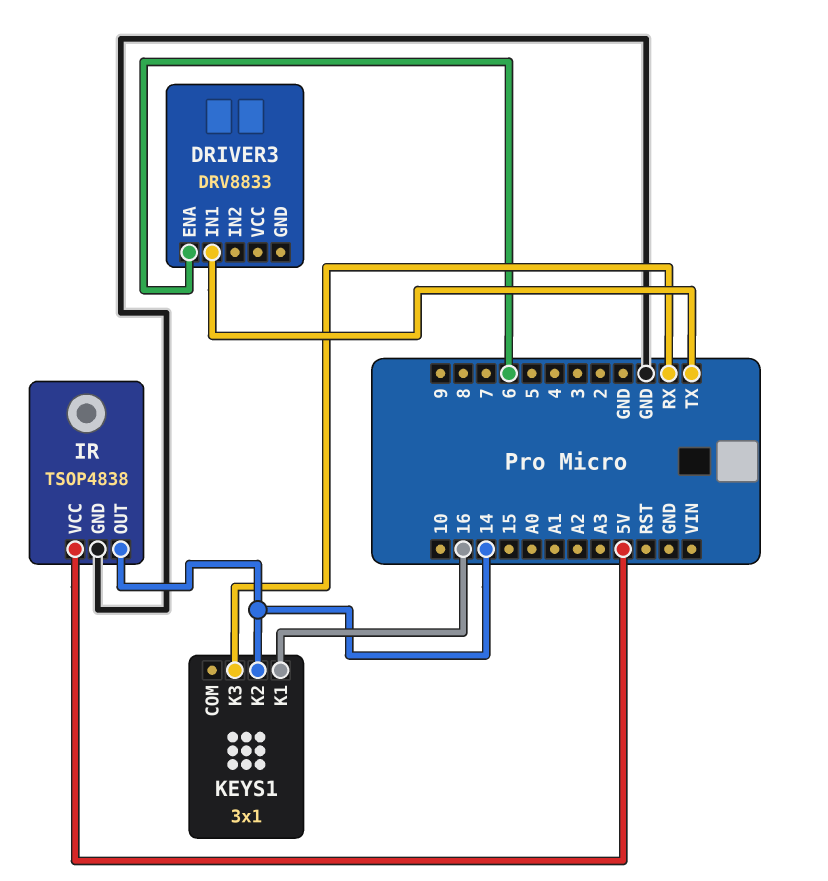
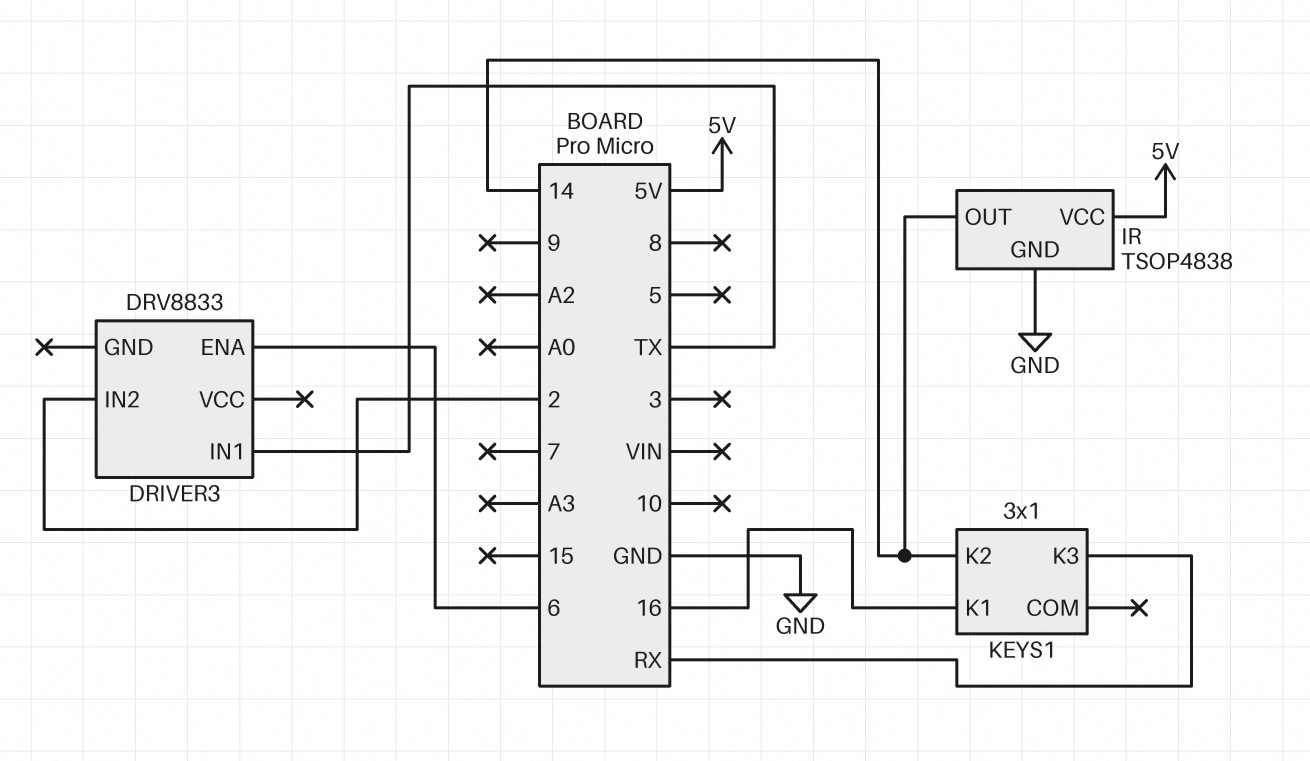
DRIVER3 pin IN2: none -> 2

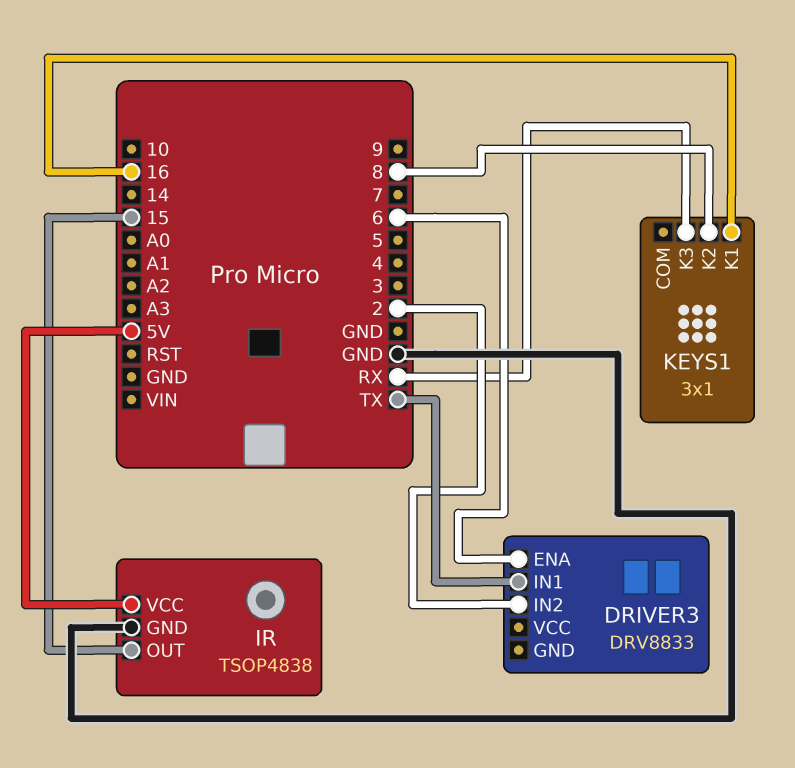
IR pin OUT: 14 -> 15
KEYS1 pin K2: 14 -> 8

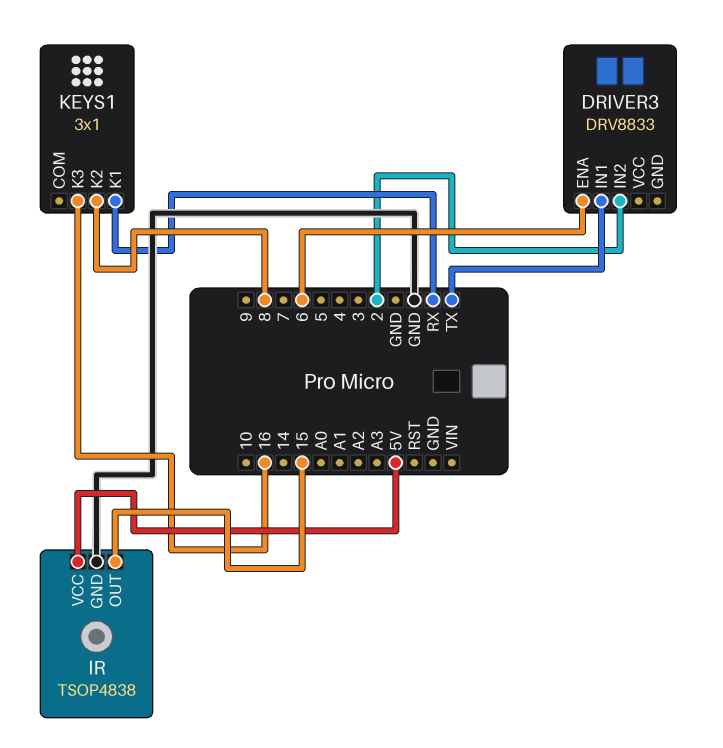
KEYS1 pin K1: 16 -> RX
KEYS1 pin K3: RX -> 16

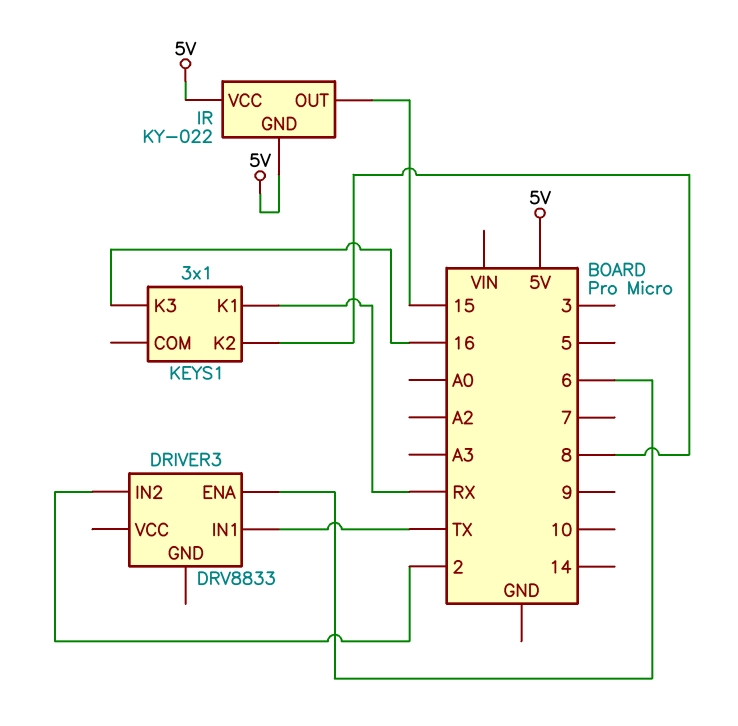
IR: TSOP4838 -> KY-022
IR pin GND: GND -> 5V

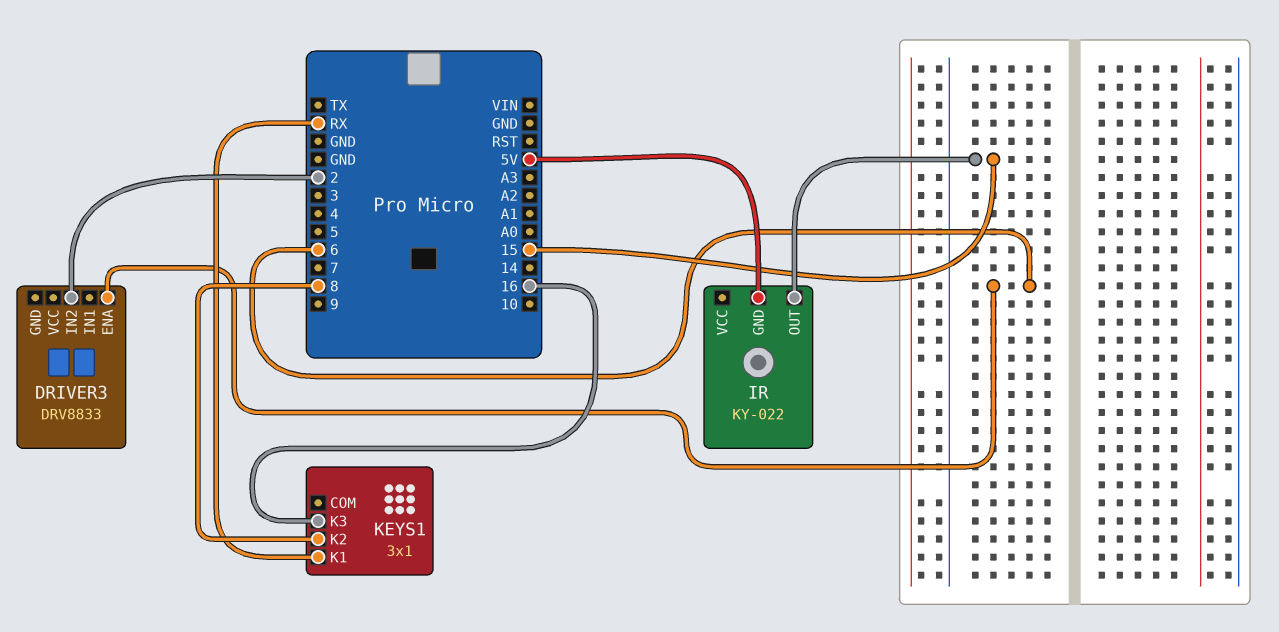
DRIVER3 pin IN1: TX -> none
IR pin VCC: 5V -> none

